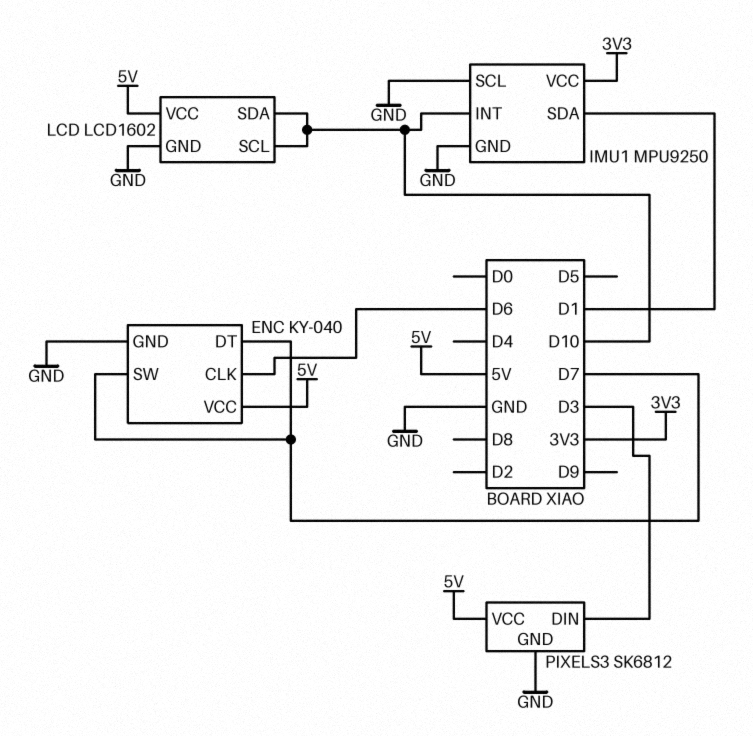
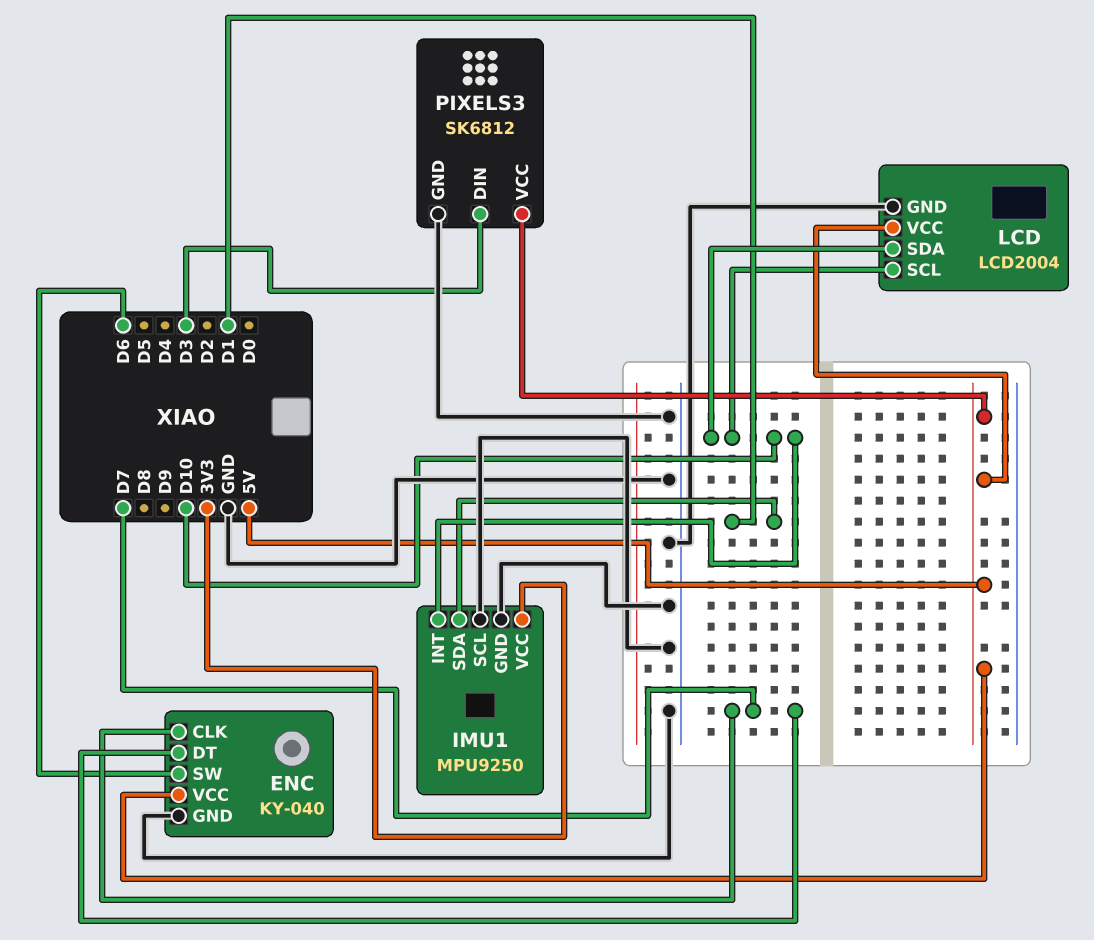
ENC pin CLK: D6 -> D7
ENC pin SW: D7 -> D6
LCD: LCD1602 -> LCD2004

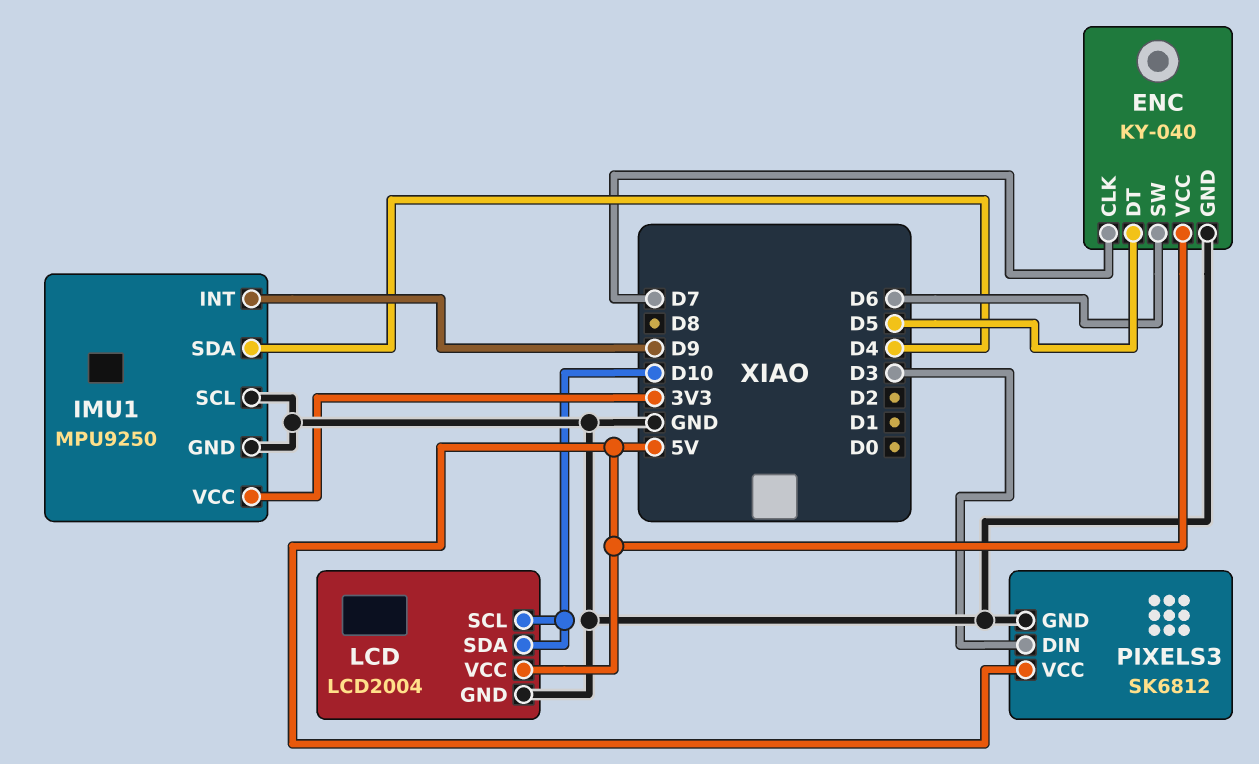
ENC pin DT: D7 -> D5
IMU1 pin INT: D10 -> D9
IMU1 pin SDA: D1 -> D4

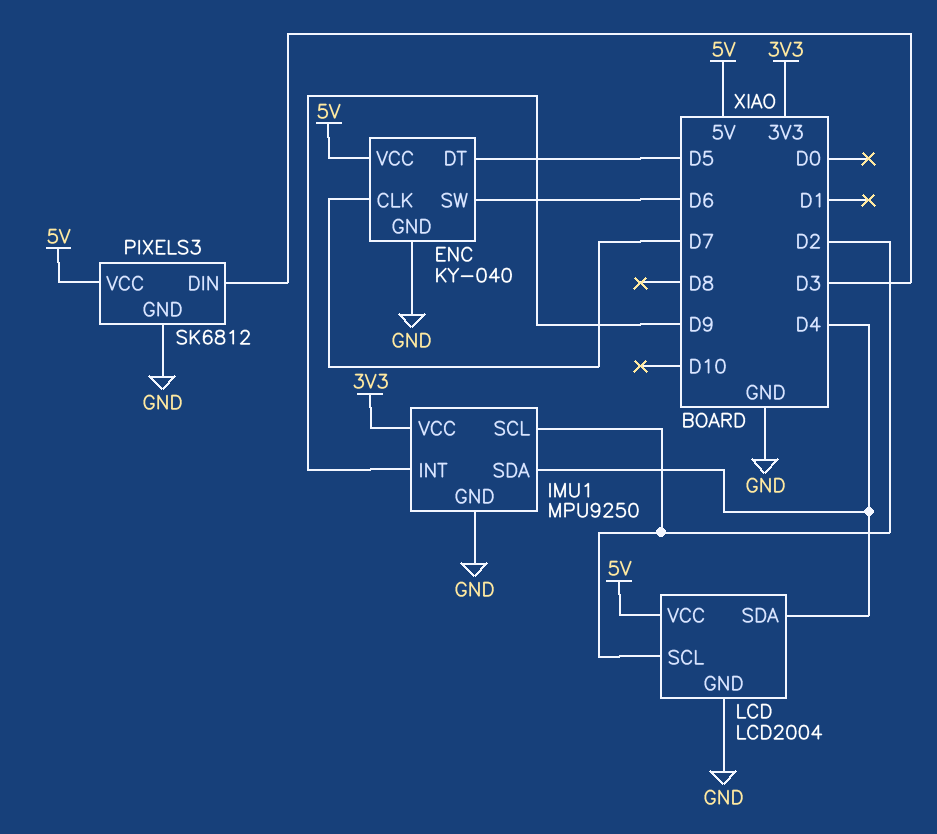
IMU1 pin SCL: GND -> D2
LCD pin SCL: D10 -> D2
LCD pin SDA: D10 -> D4

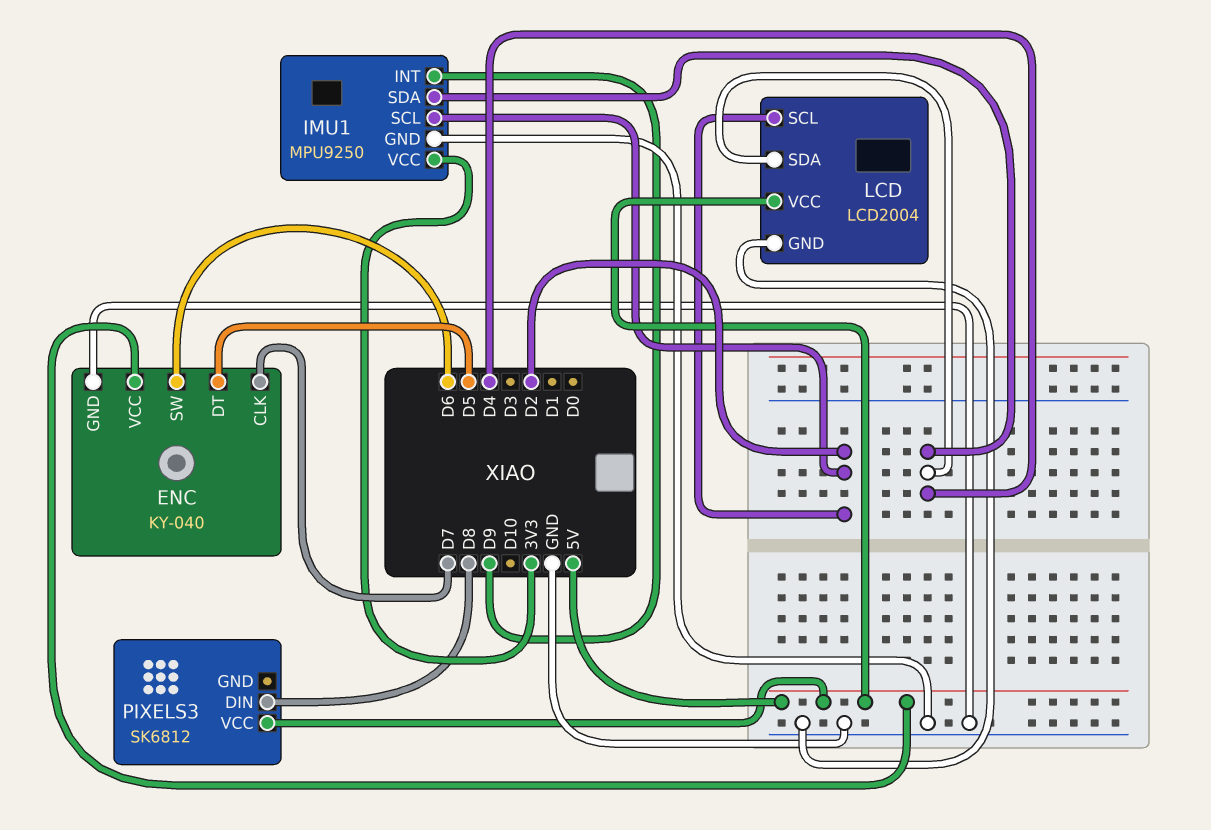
PIXELS3 pin DIN: D3 -> D8
PIXELS3 pin GND: GND -> none

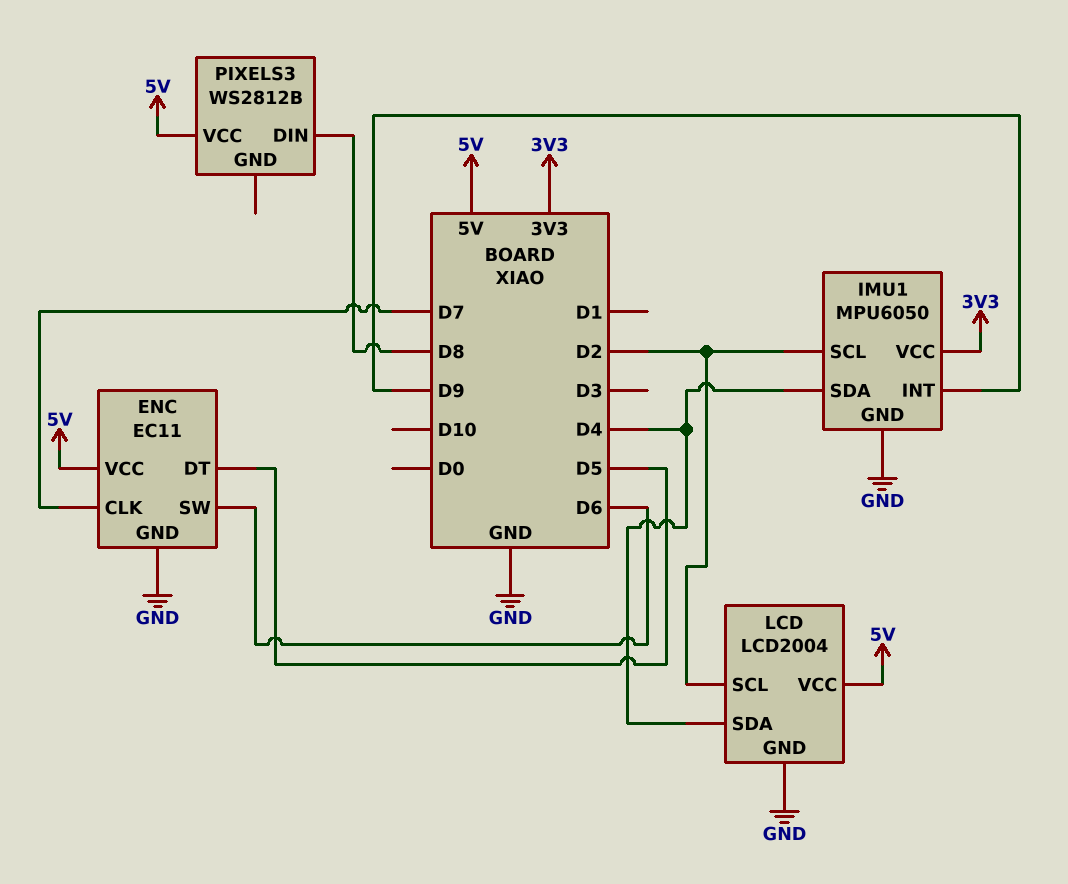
ENC: KY-040 -> EC11
IMU1: MPU9250 -> MPU6050
PIXELS3: SK6812 -> WS2812B

